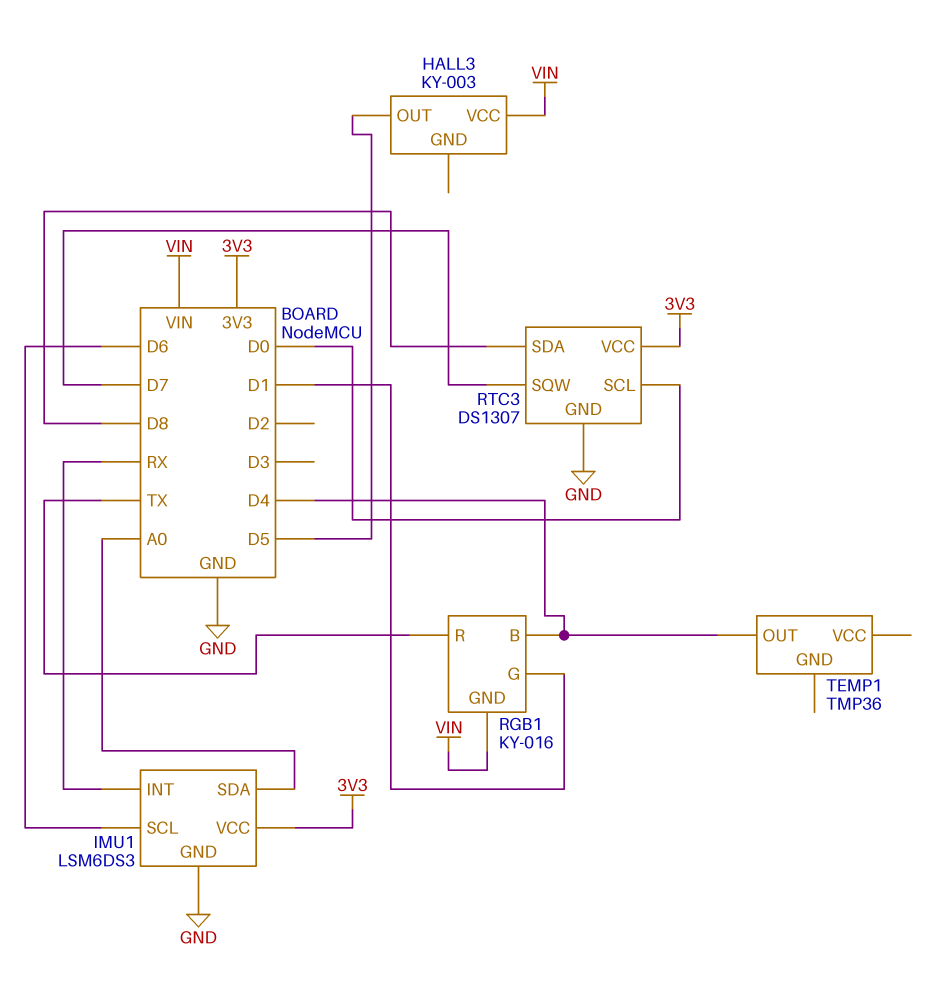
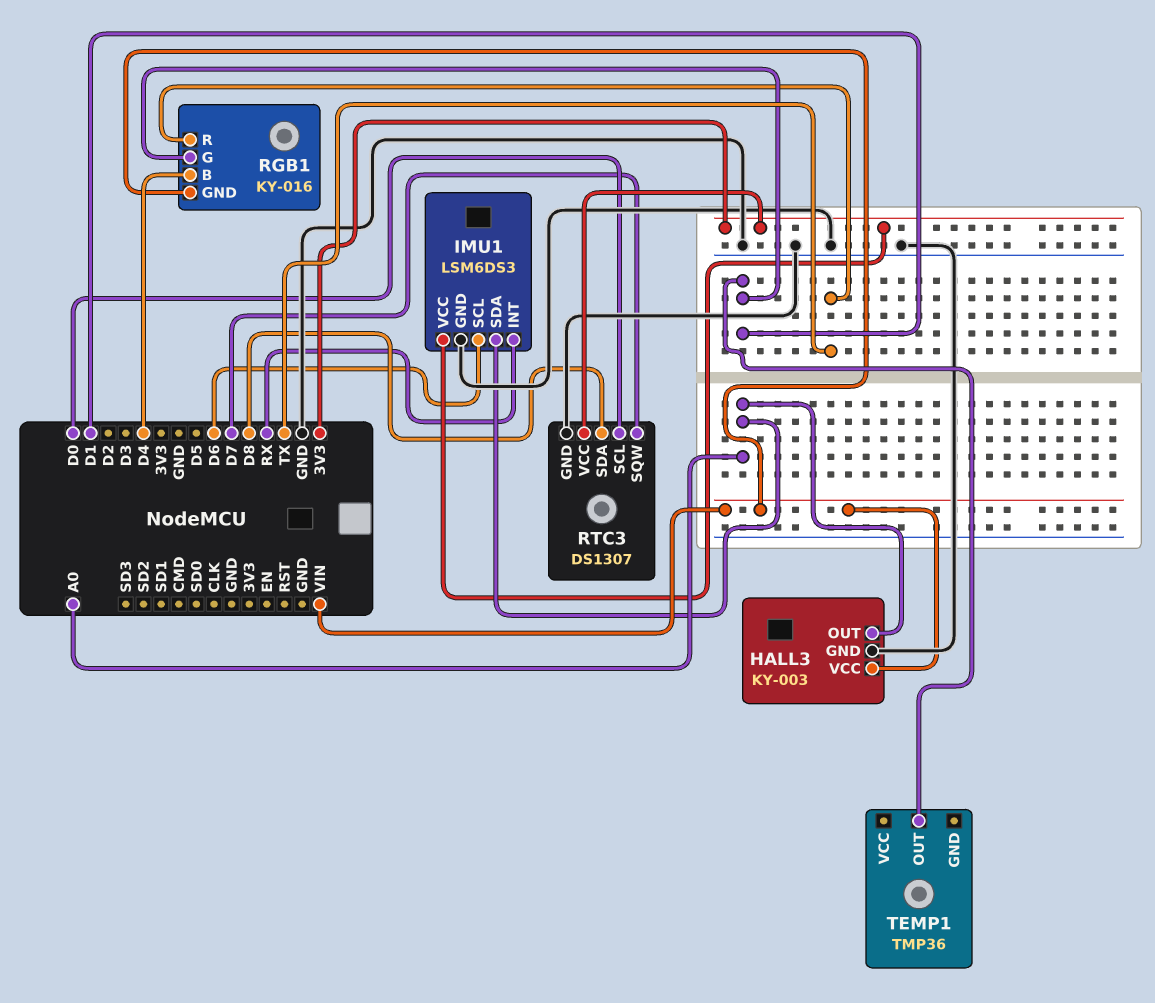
HALL3 pin GND: none -> GND
HALL3 pin OUT: D5 -> A0
TEMP1 pin OUT: D4 -> D1

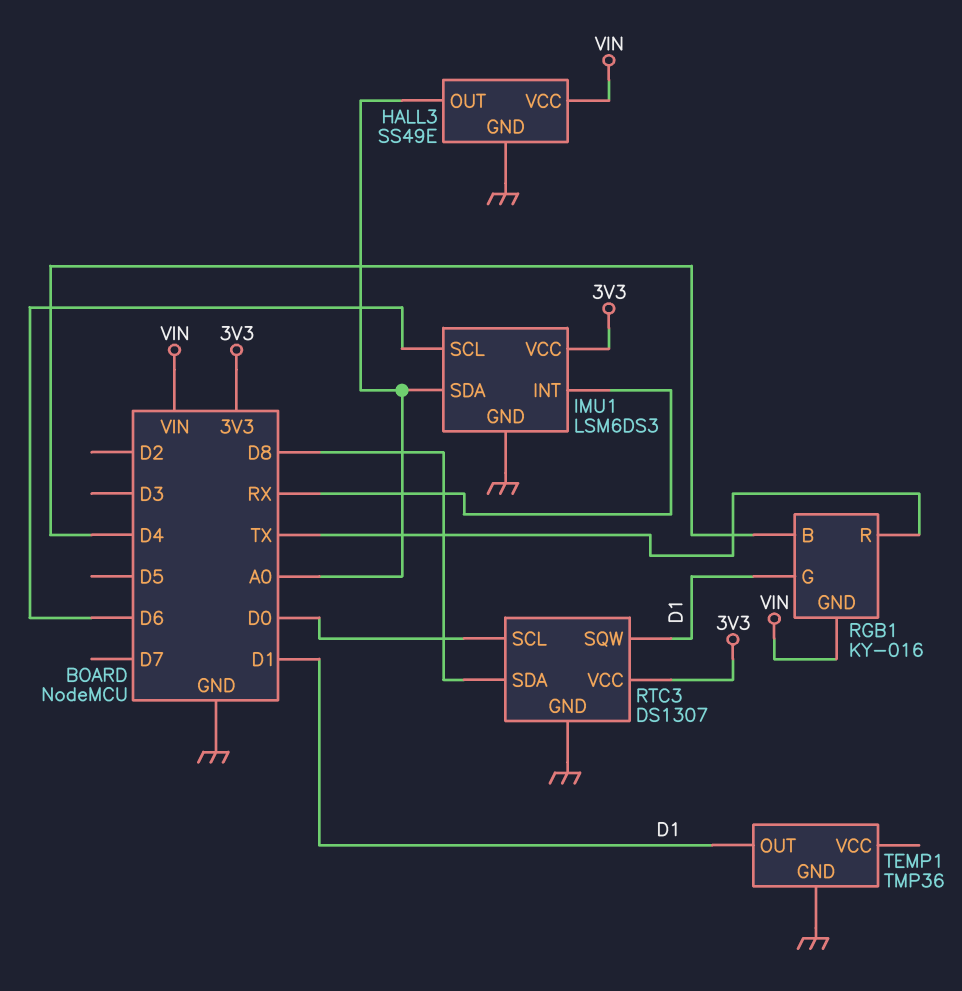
HALL3: KY-003 -> SS49E
RTC3 pin SQW: D7 -> D1
TEMP1 pin GND: none -> GND

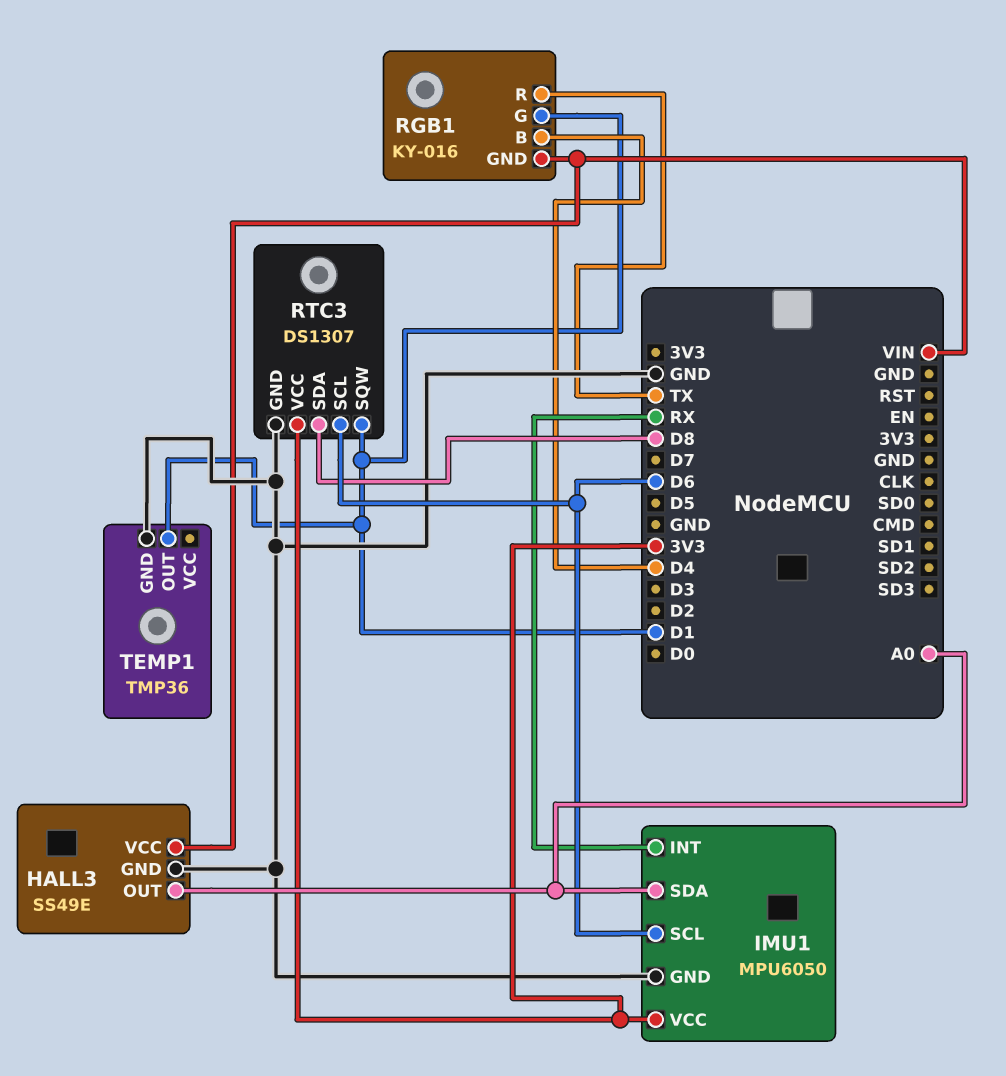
IMU1: LSM6DS3 -> MPU6050
RTC3 pin SCL: D0 -> D6

